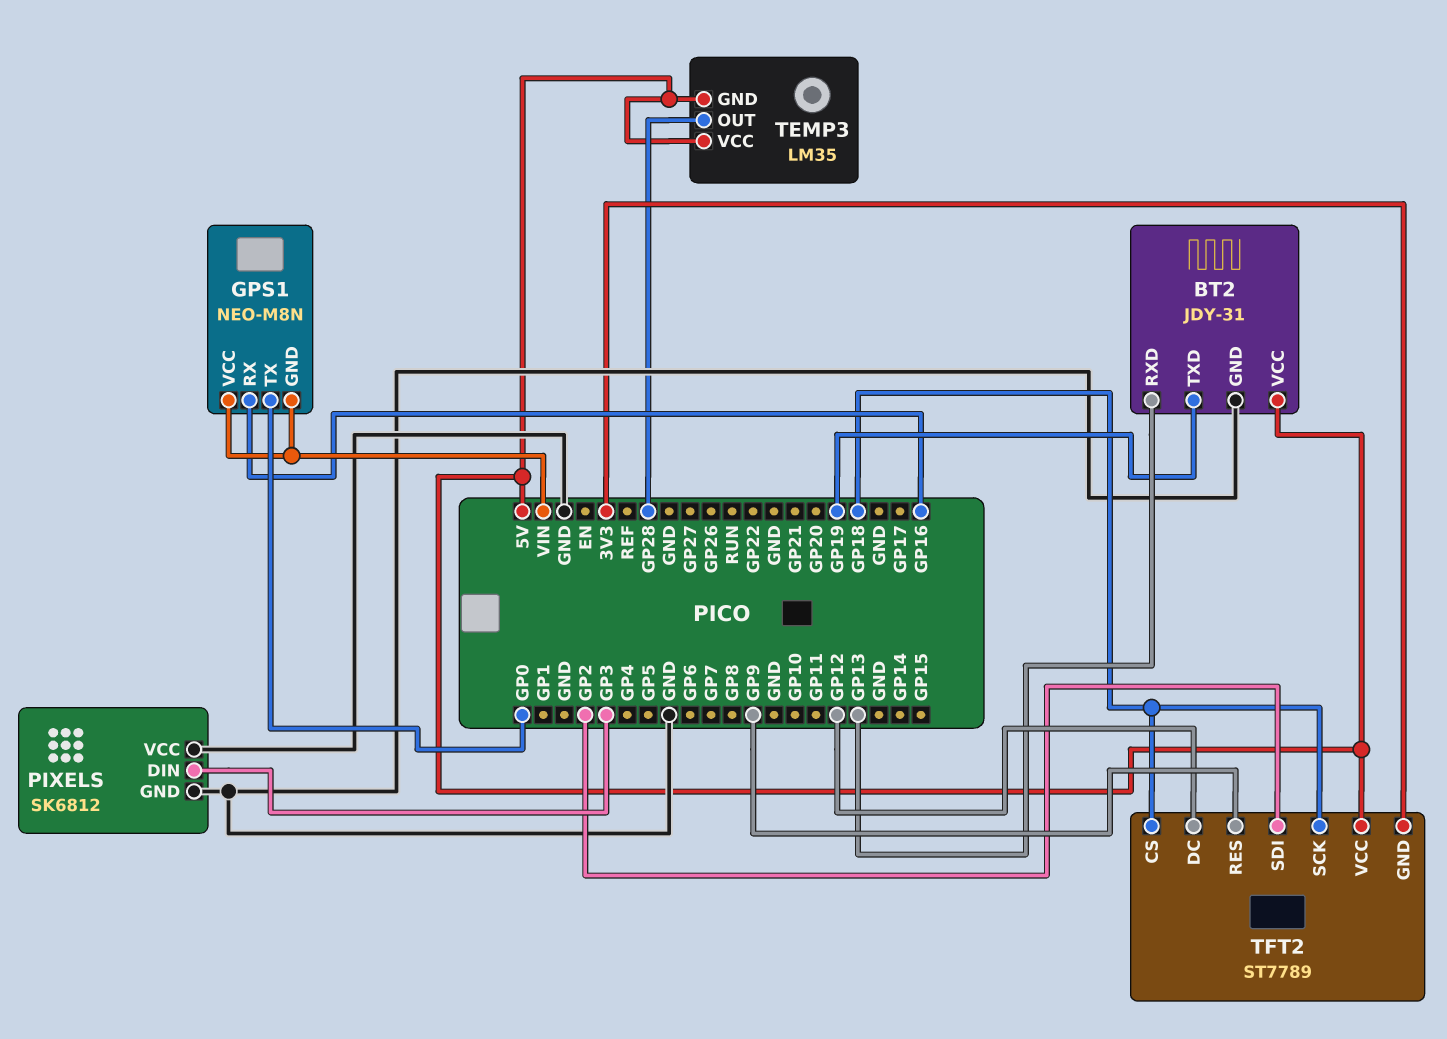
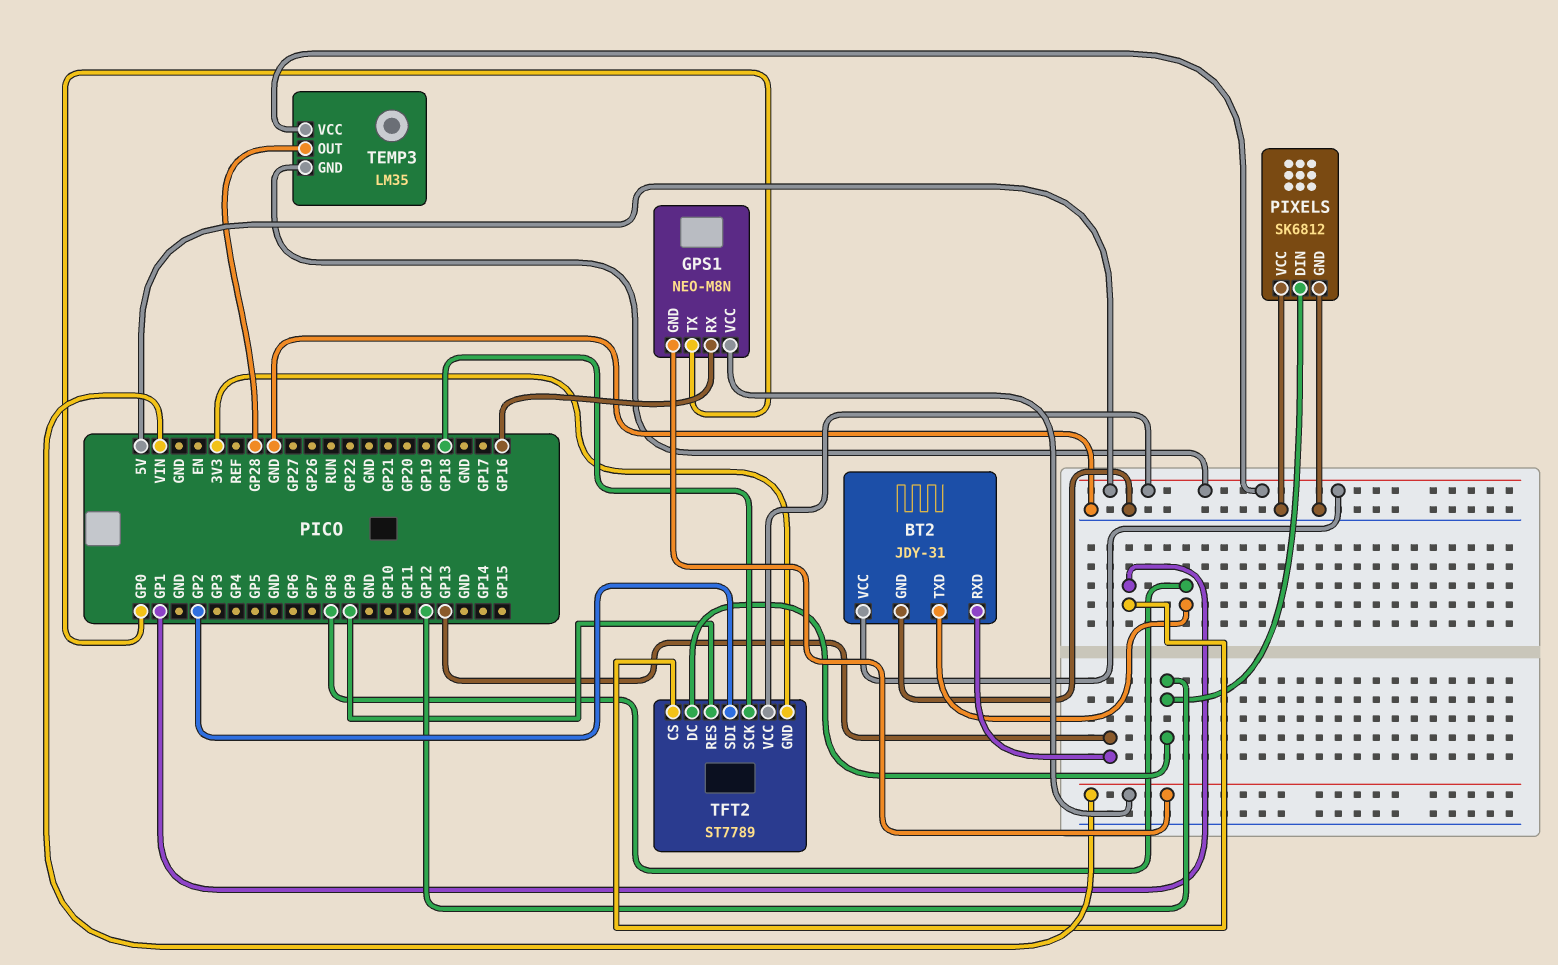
BT2 pin TXD: GP19 -> GP8
PIXELS pin DIN: GP3 -> GP12
TFT2 pin CS: GP18 -> GP1

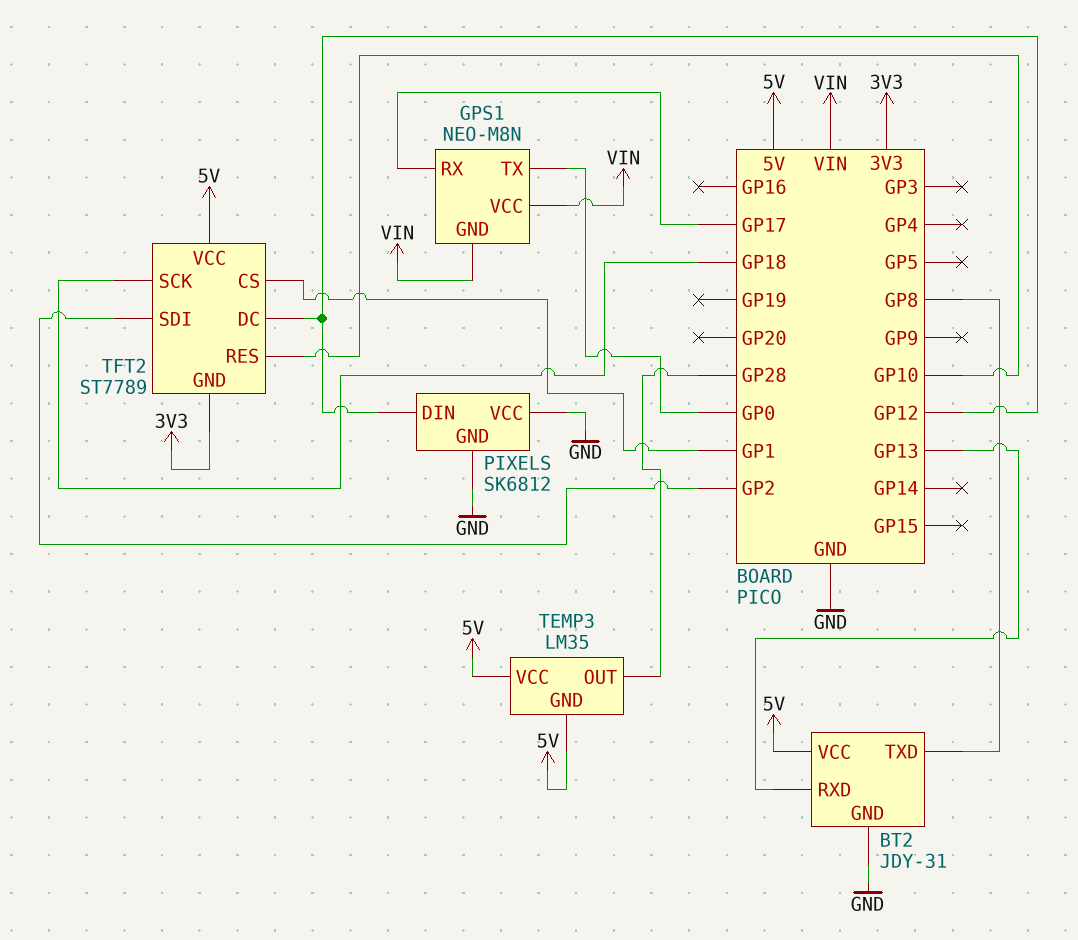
GPS1 pin RX: GP16 -> GP17
TFT2 pin RES: GP9 -> GP10

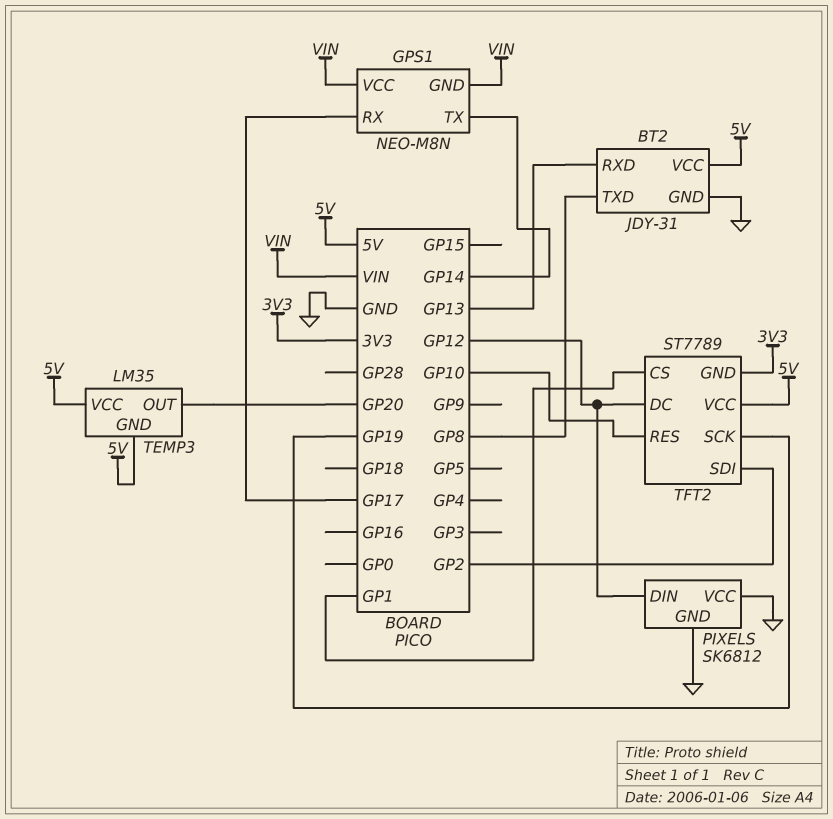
GPS1 pin TX: GP0 -> GP14
TEMP3 pin OUT: GP28 -> GP20
TFT2 pin SCK: GP18 -> GP19

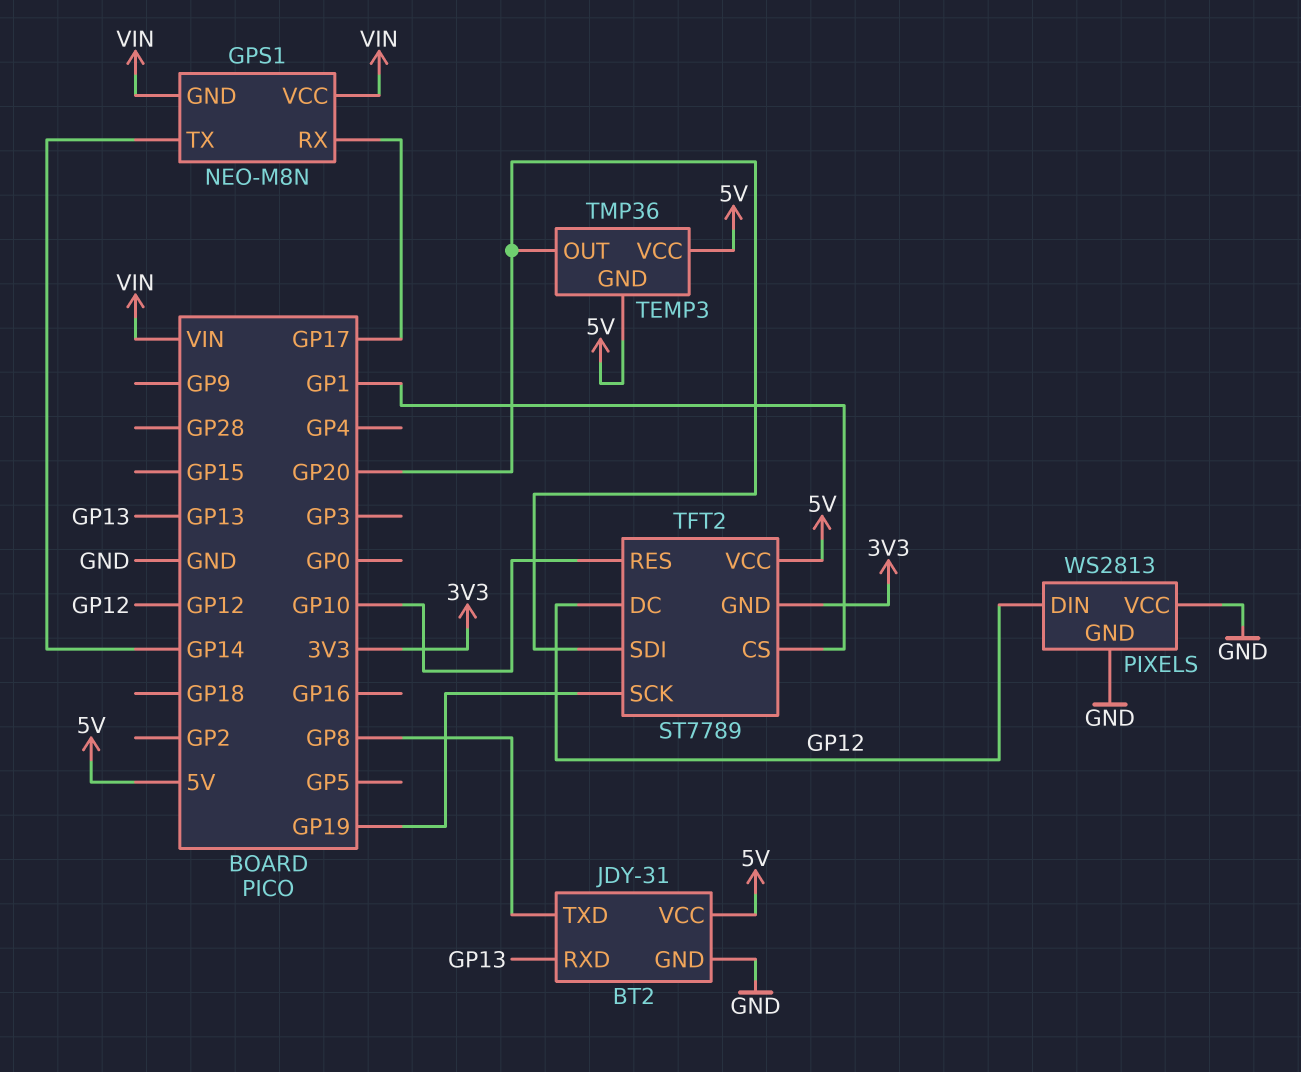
PIXELS: SK6812 -> WS2813
TEMP3: LM35 -> TMP36
TFT2 pin SDI: GP2 -> GP20

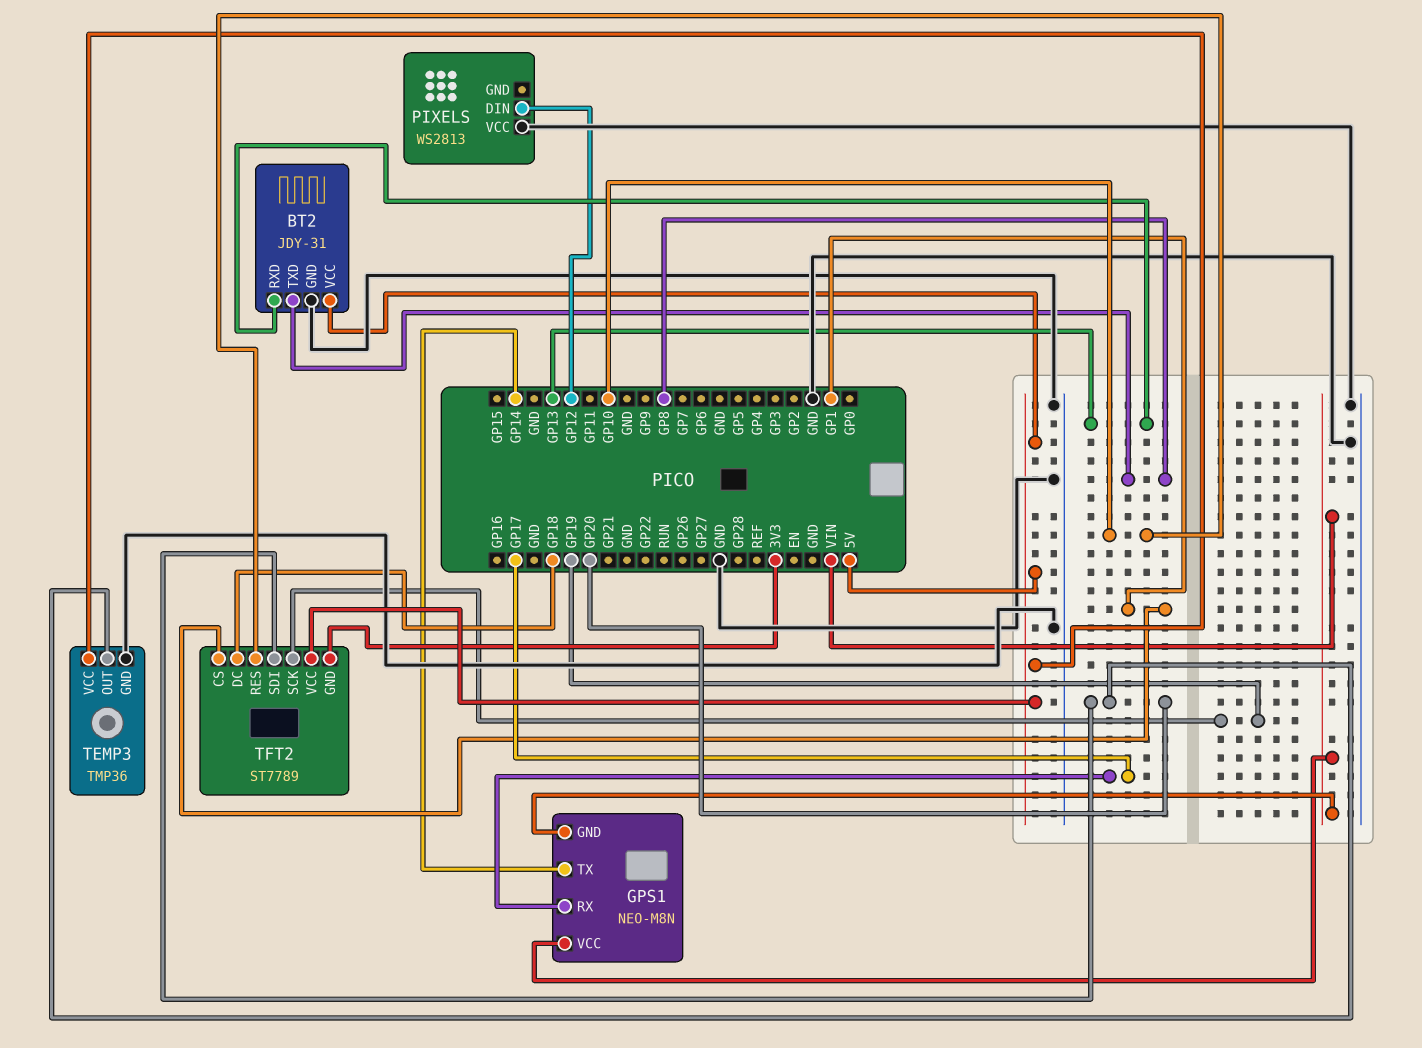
PIXELS pin GND: GND -> none
TEMP3 pin GND: 5V -> GND
TFT2 pin DC: GP12 -> GP18

